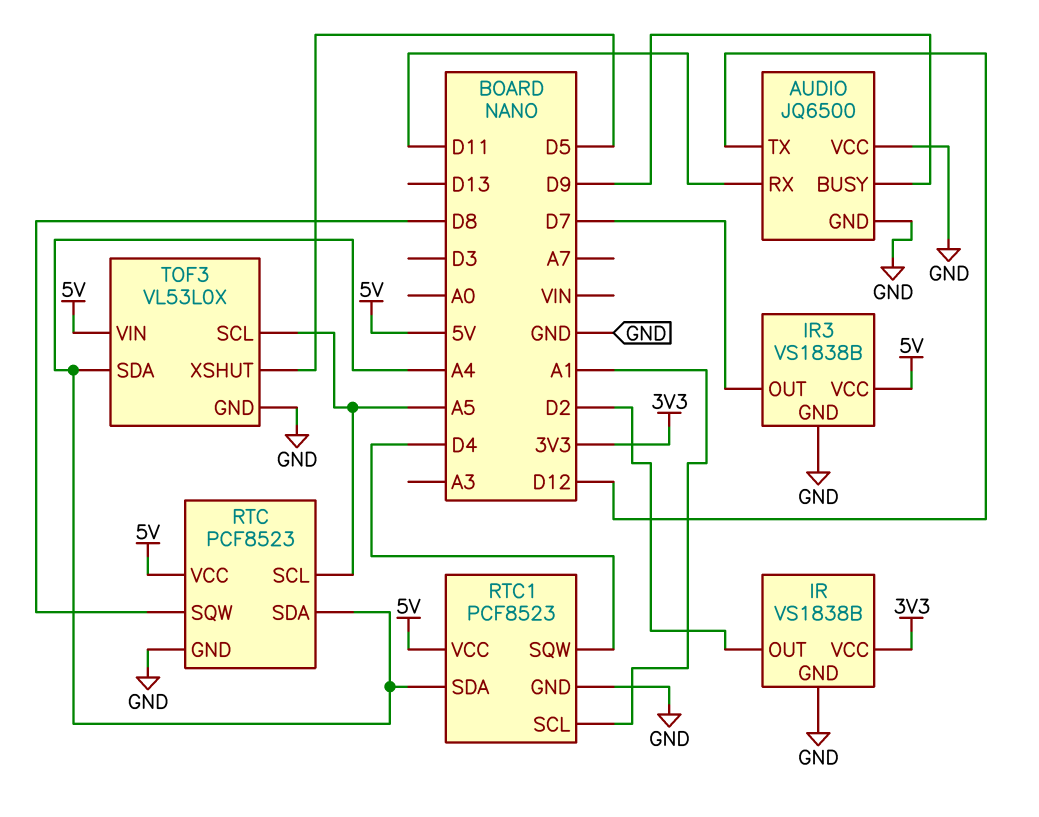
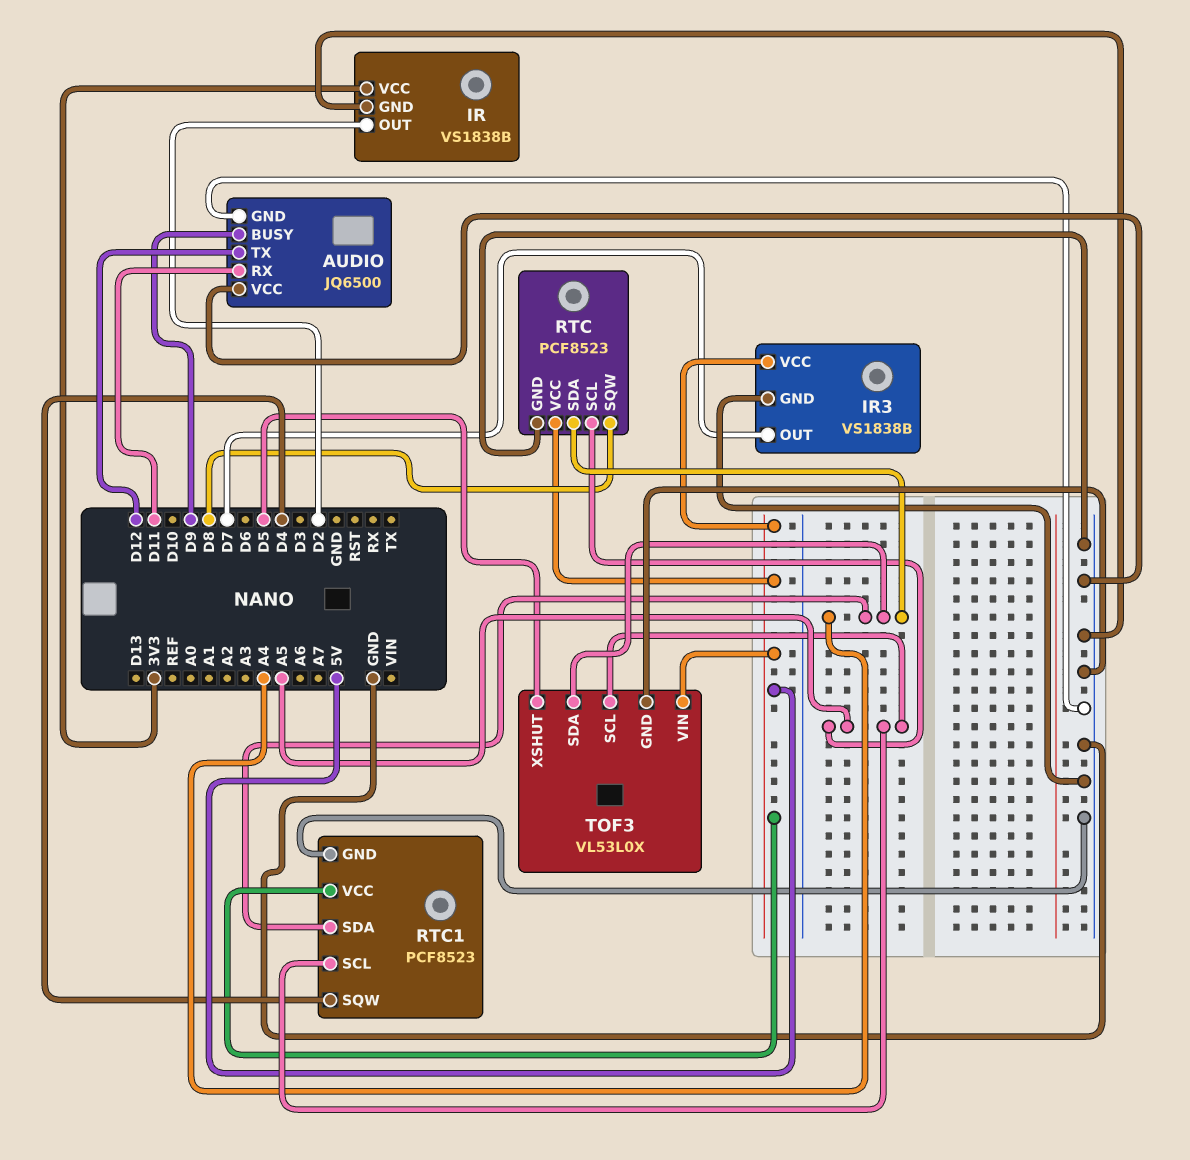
RTC1 pin SCL: A1 -> A5

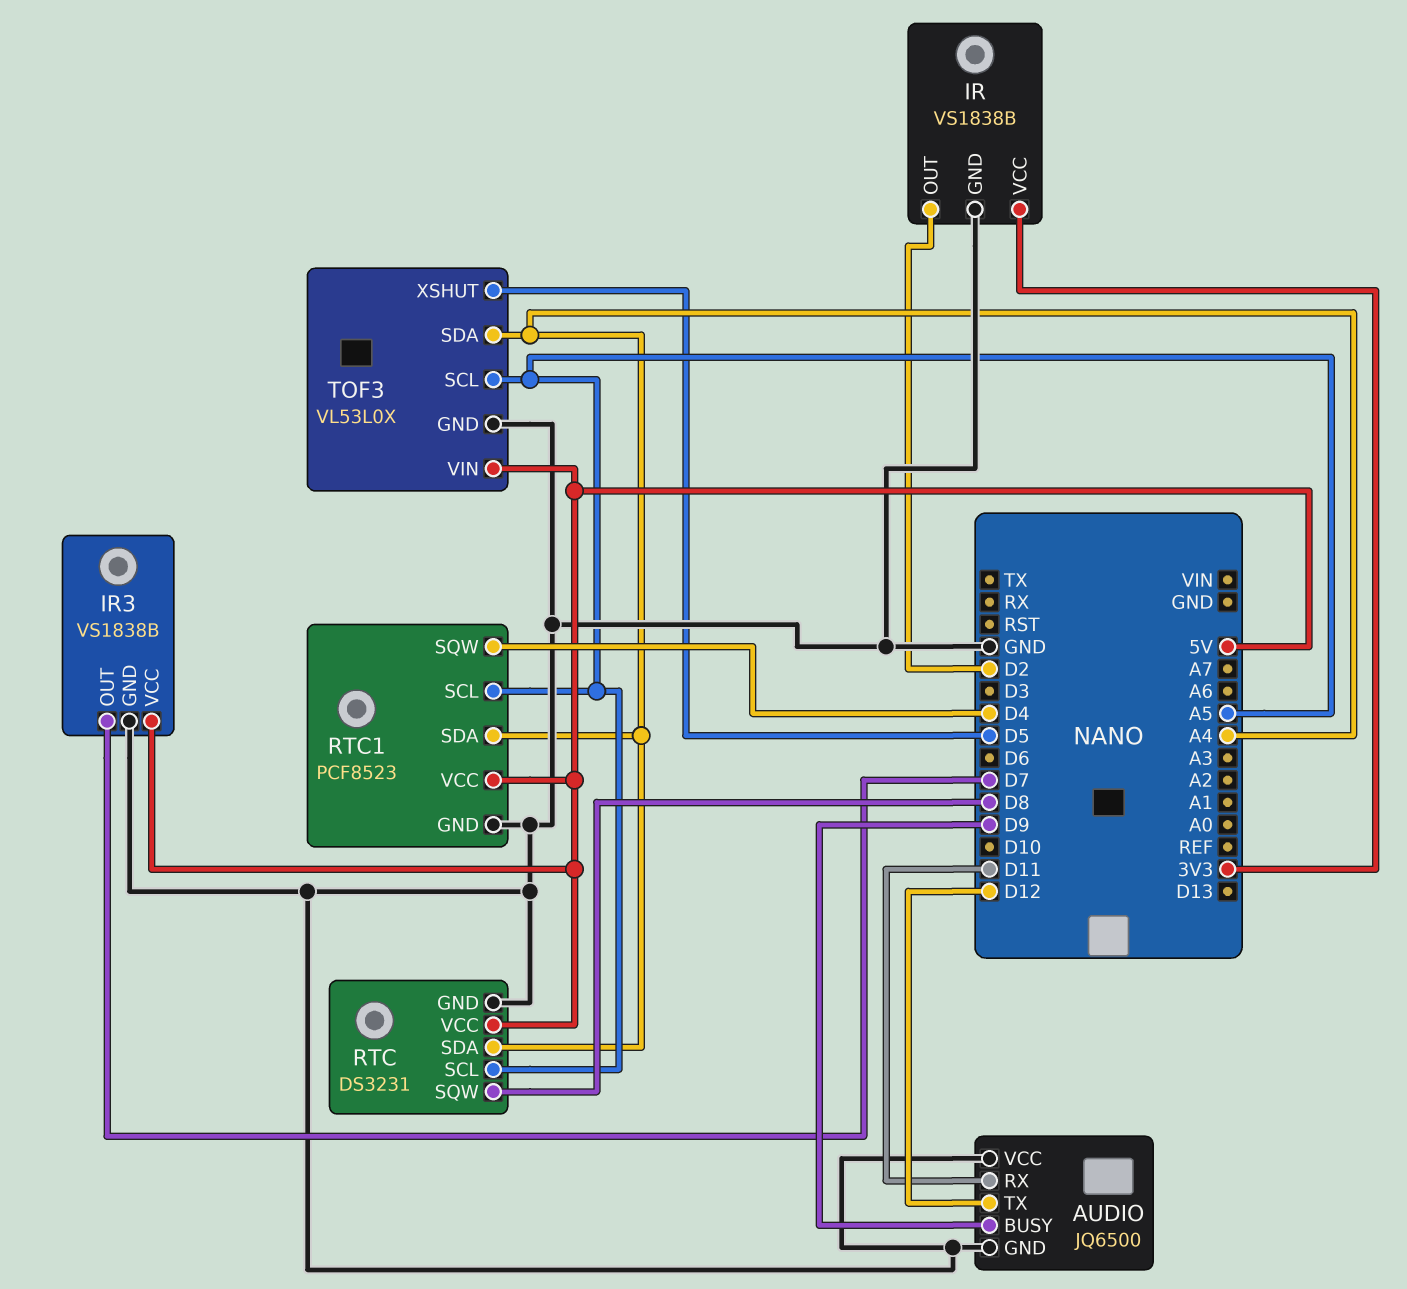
RTC: PCF8523 -> DS3231

